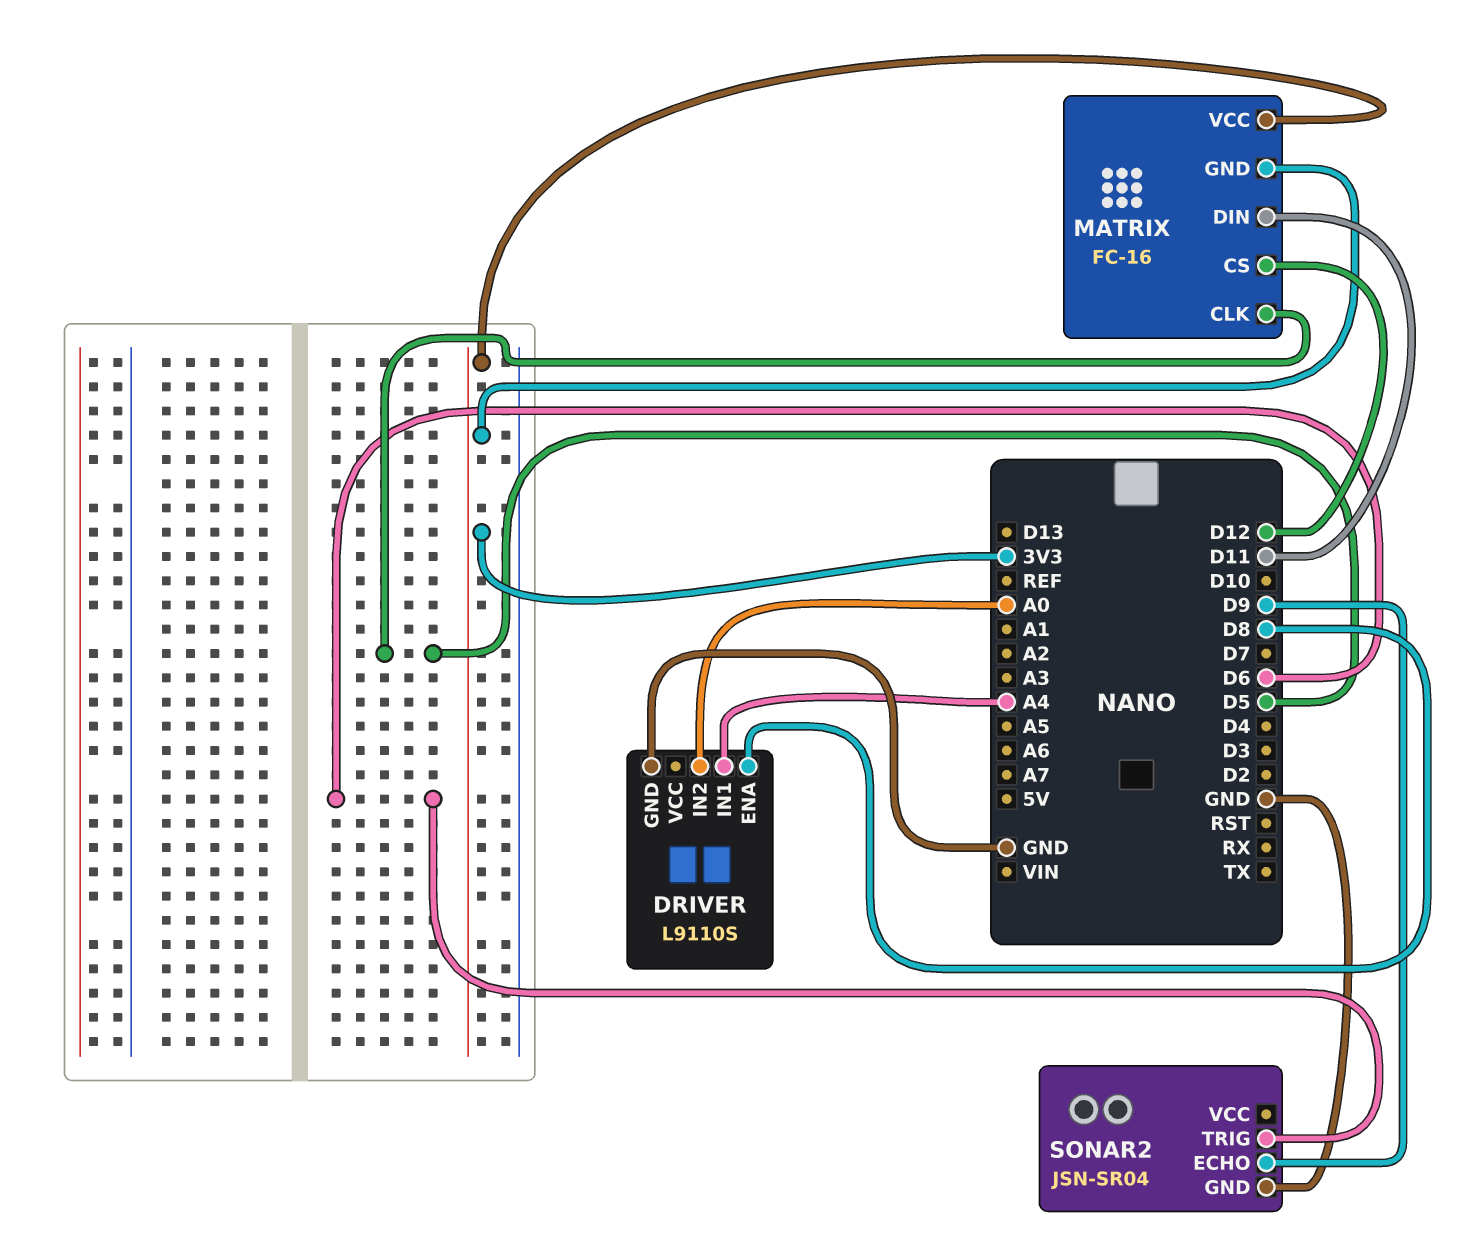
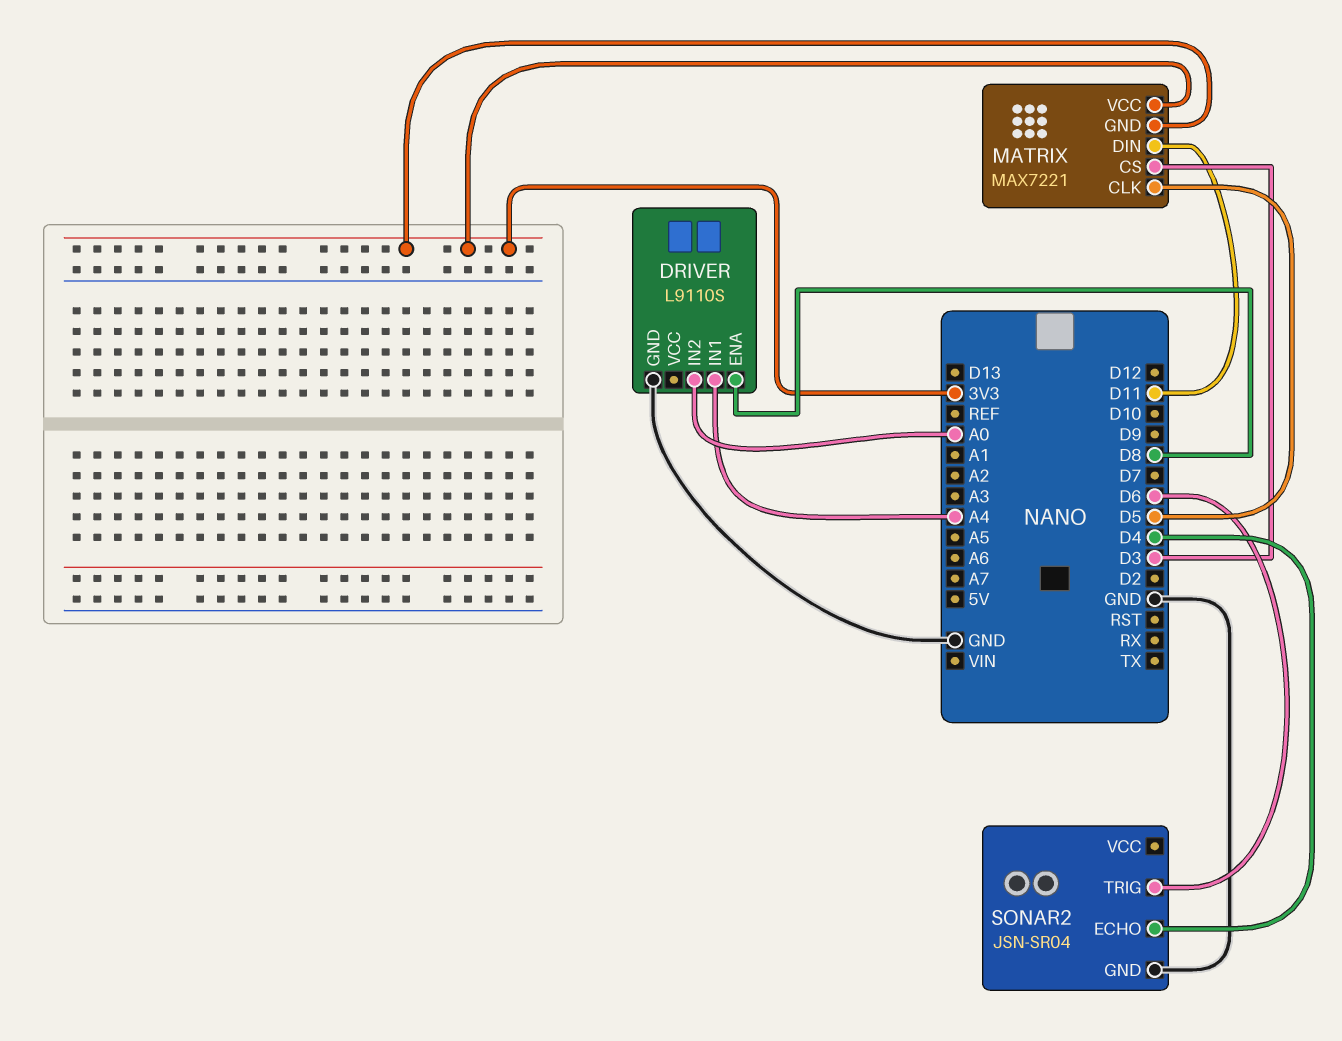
MATRIX: FC-16 -> MAX7221
MATRIX pin CS: D12 -> D3
SONAR2 pin ECHO: D9 -> D4

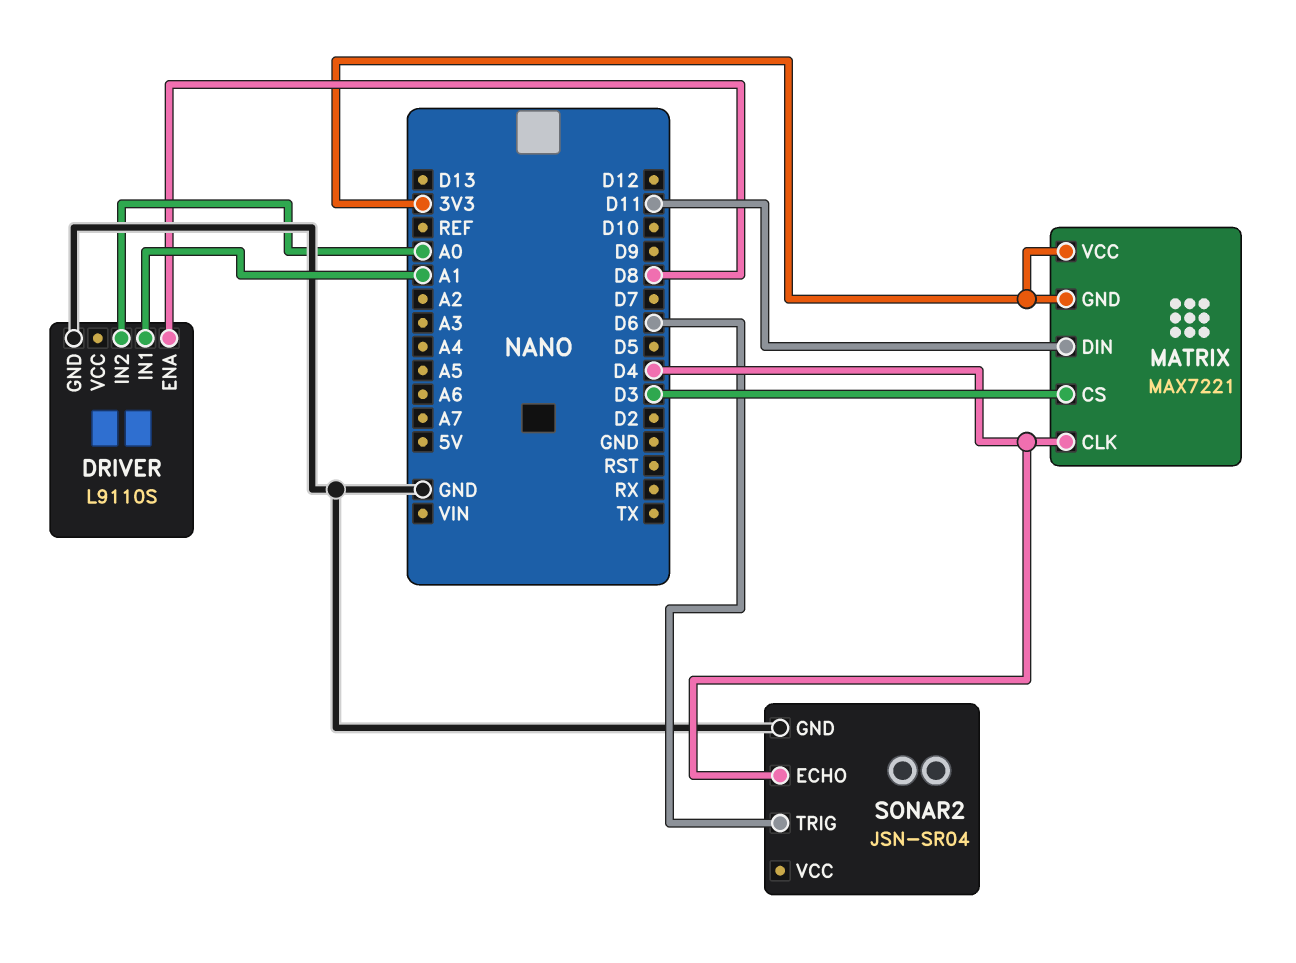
DRIVER pin IN1: A4 -> A1
MATRIX pin CLK: D5 -> D4

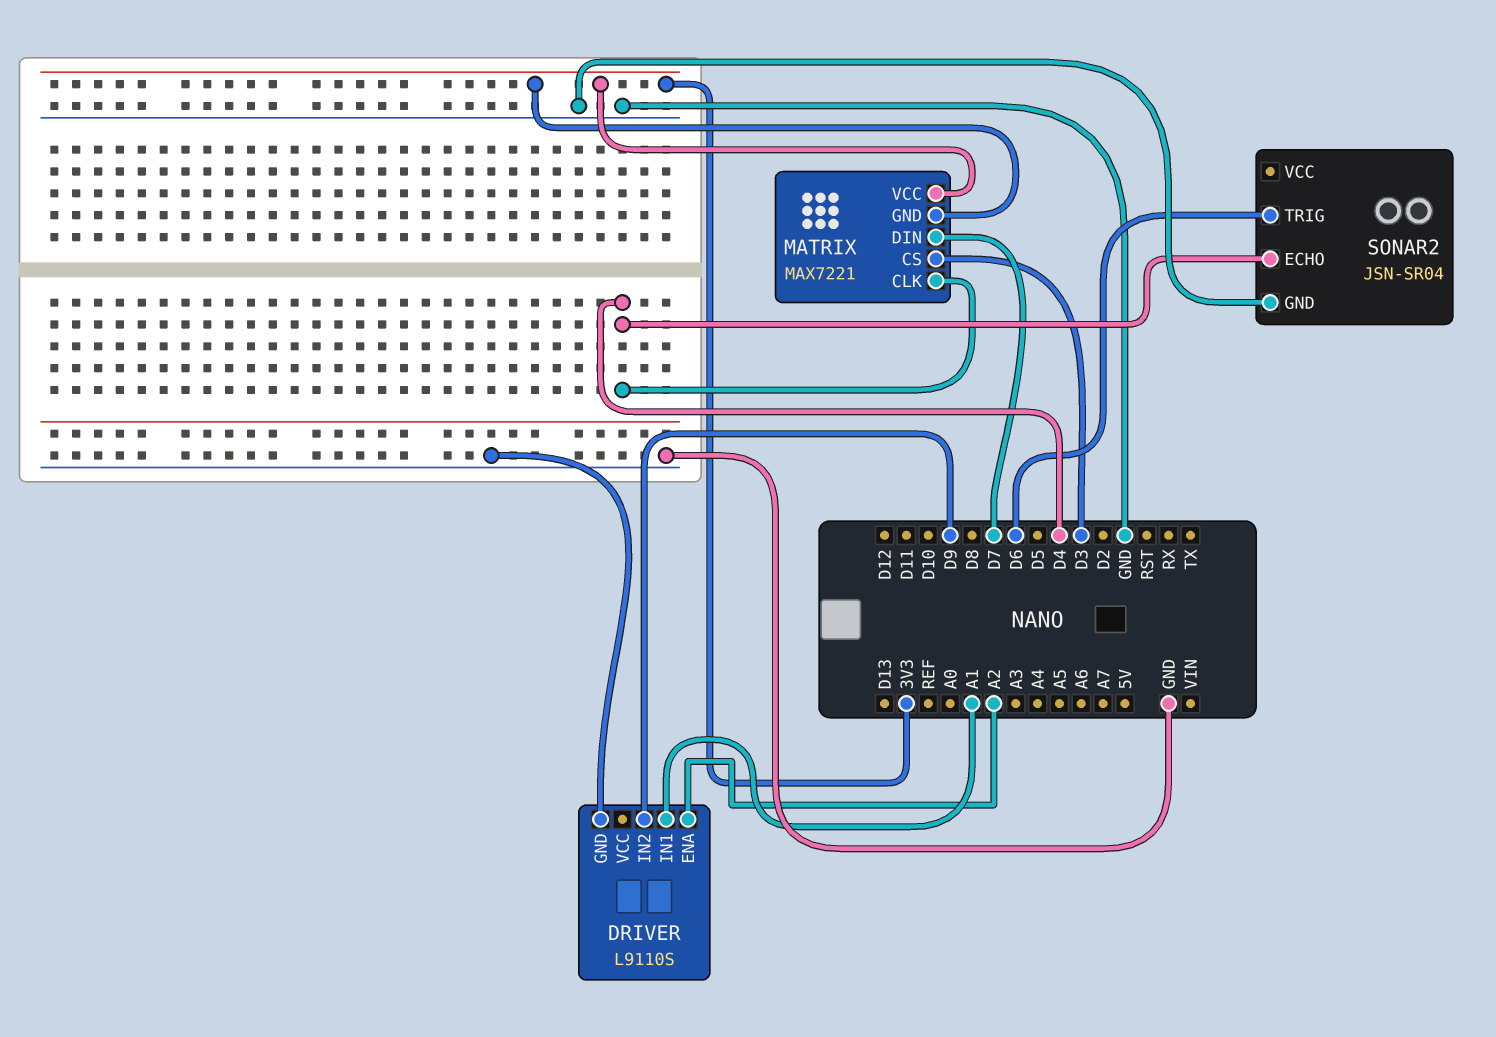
DRIVER pin ENA: D8 -> A2
DRIVER pin IN2: A0 -> D9
MATRIX pin DIN: D11 -> D7

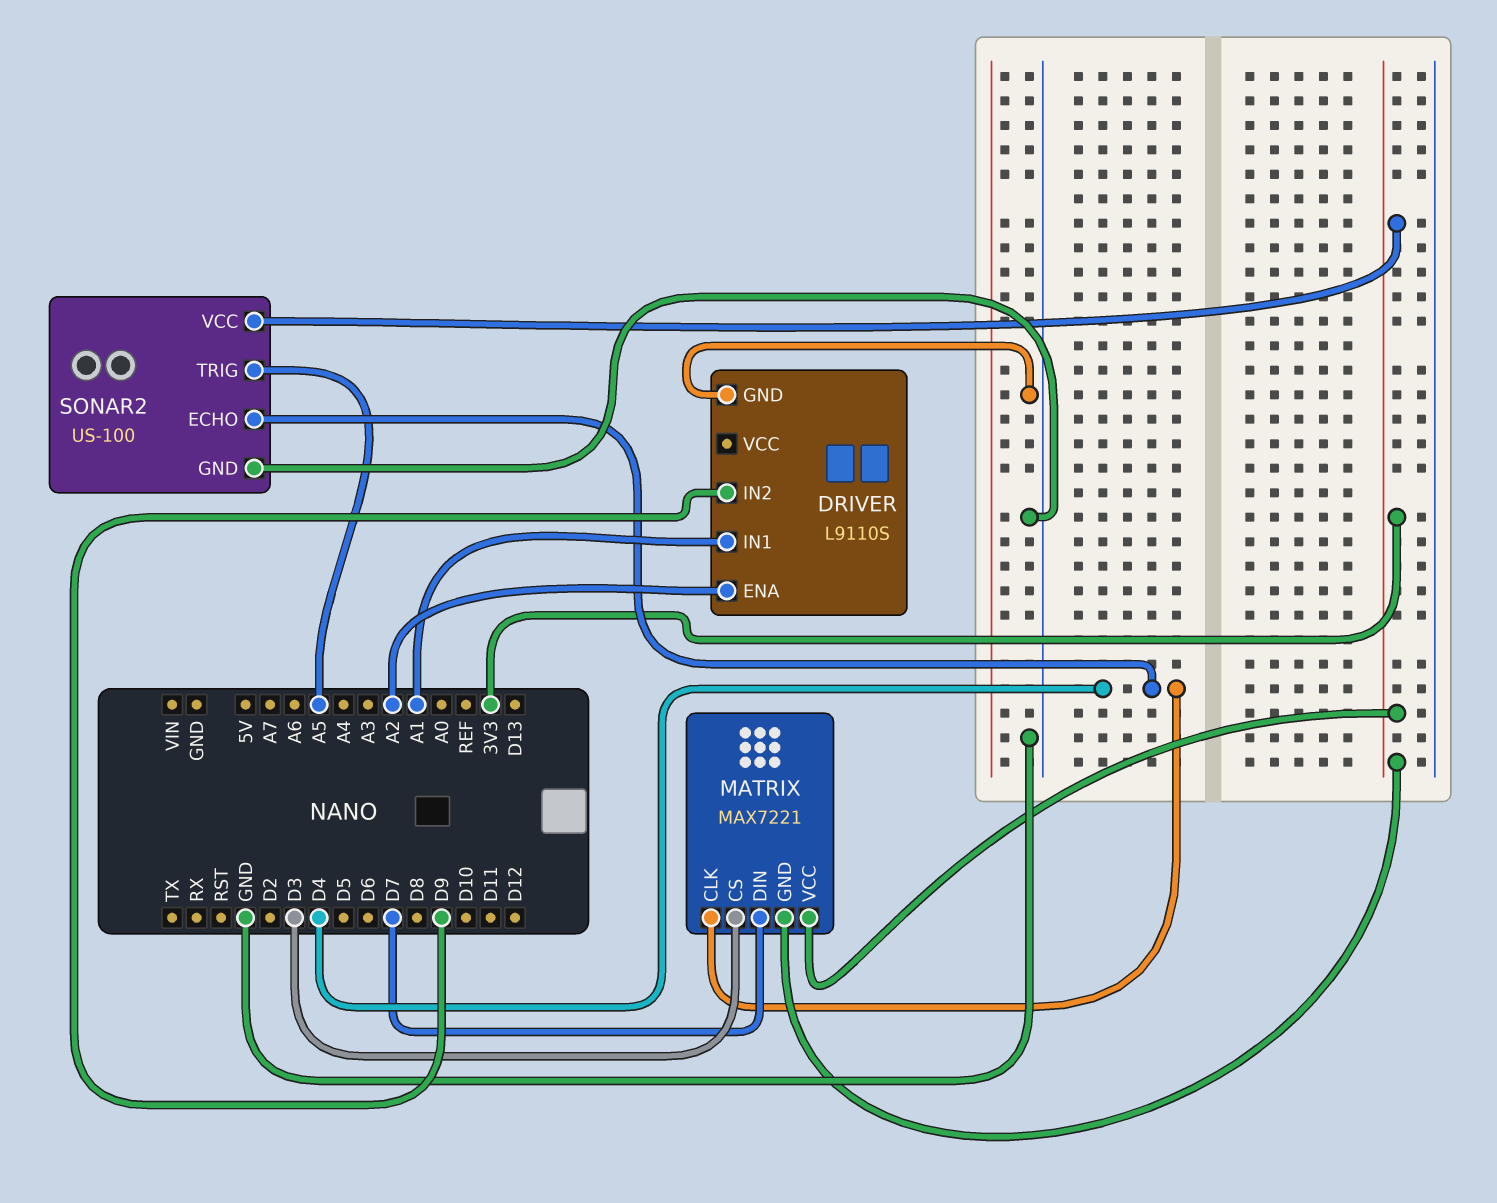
SONAR2: JSN-SR04 -> US-100
SONAR2 pin TRIG: D6 -> A5
SONAR2 pin VCC: none -> 3V3

